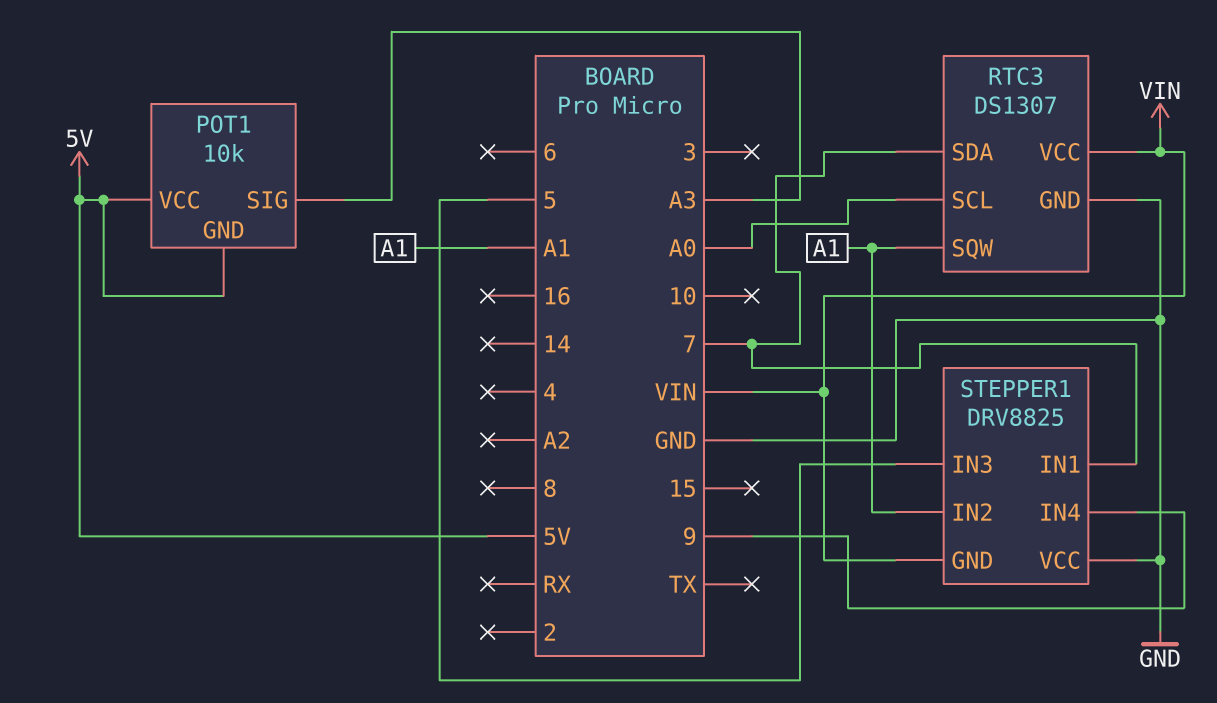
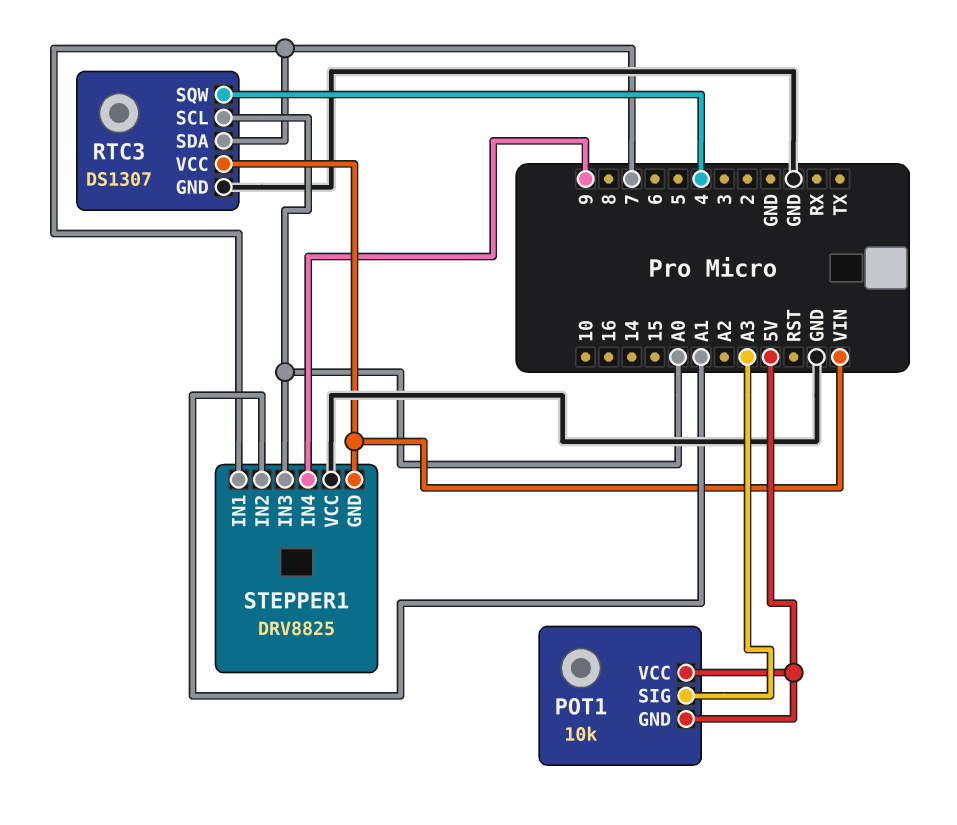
RTC3 pin SQW: A1 -> 4
STEPPER1 pin IN3: 5 -> A0

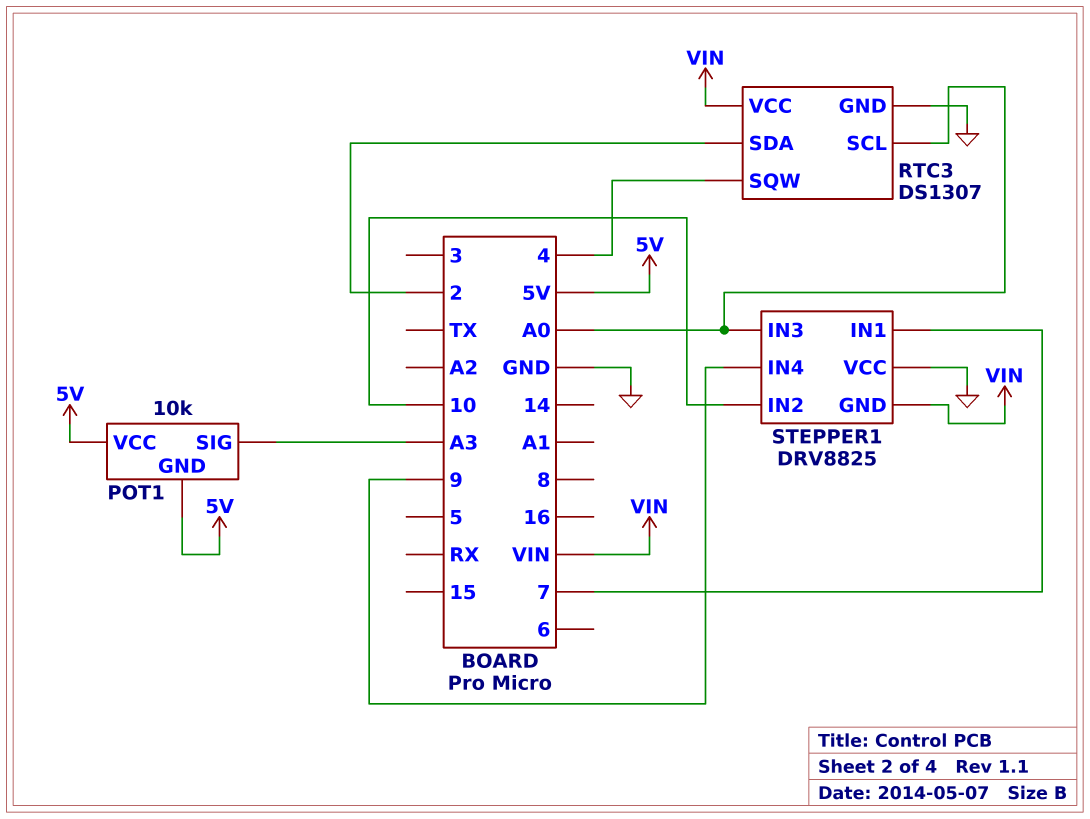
RTC3 pin SDA: 7 -> 2
STEPPER1 pin IN2: A1 -> 10

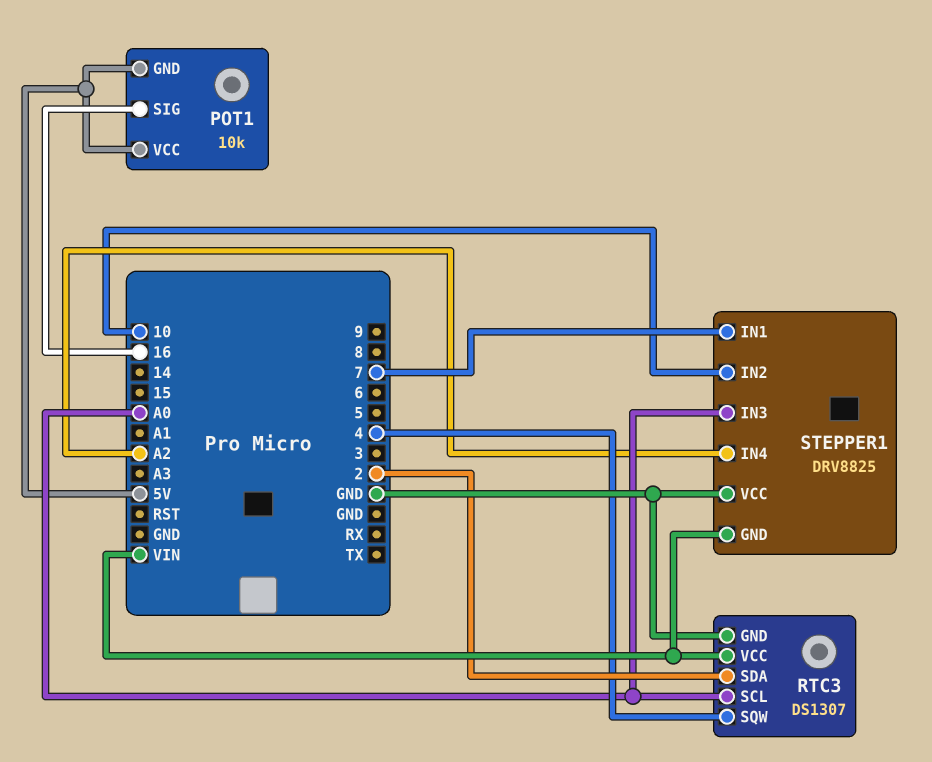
POT1 pin SIG: A3 -> 16
STEPPER1 pin IN4: 9 -> A2

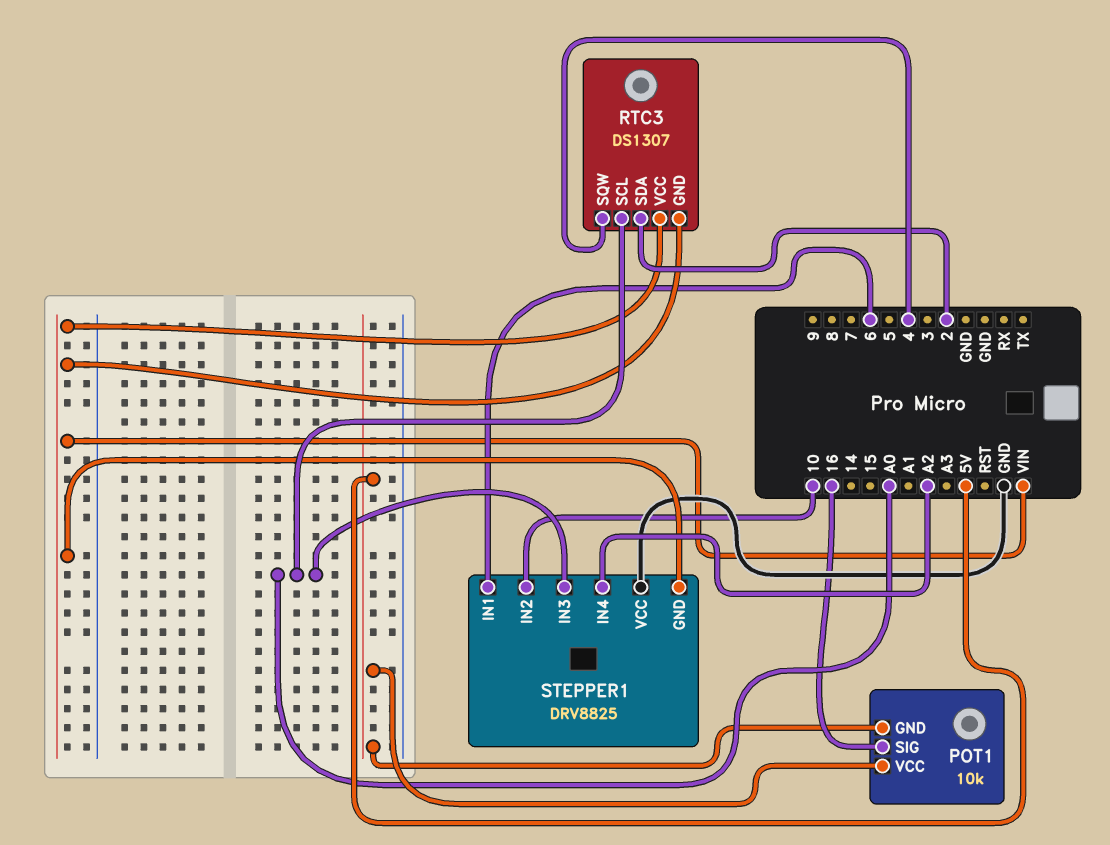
RTC3 pin GND: GND -> VIN
STEPPER1 pin IN1: 7 -> 6

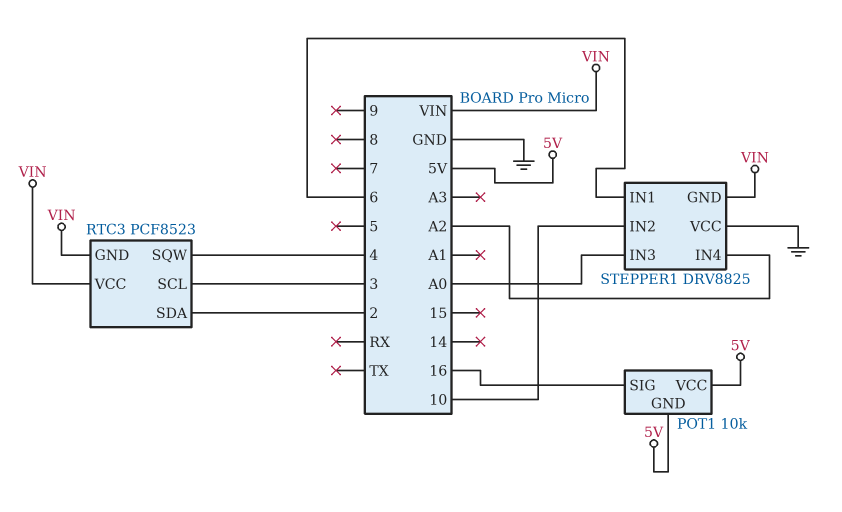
RTC3: DS1307 -> PCF8523
RTC3 pin SCL: A0 -> 3

